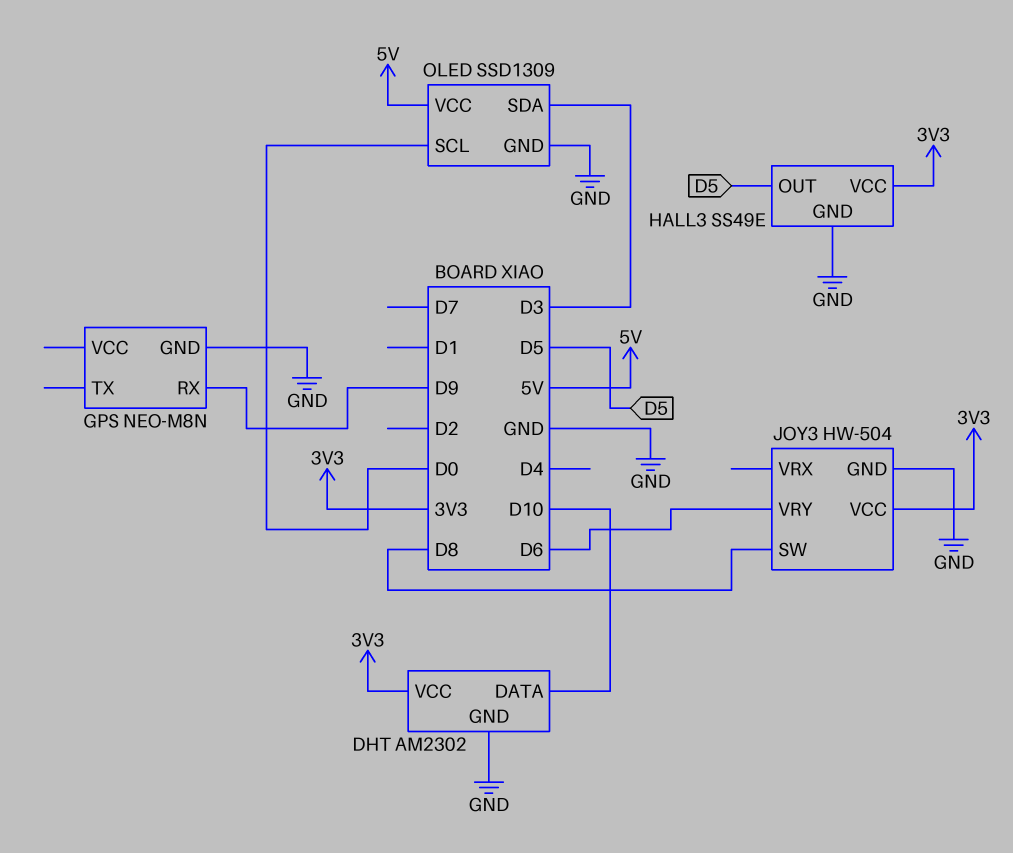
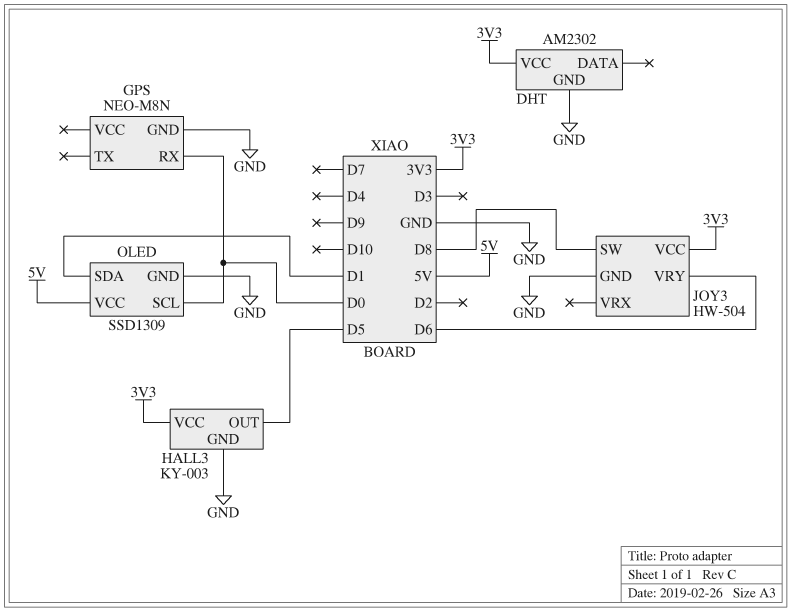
DHT pin DATA: D10 -> none
GPS pin RX: D9 -> D0
HALL3: SS49E -> KY-003
OLED pin SDA: D3 -> D1

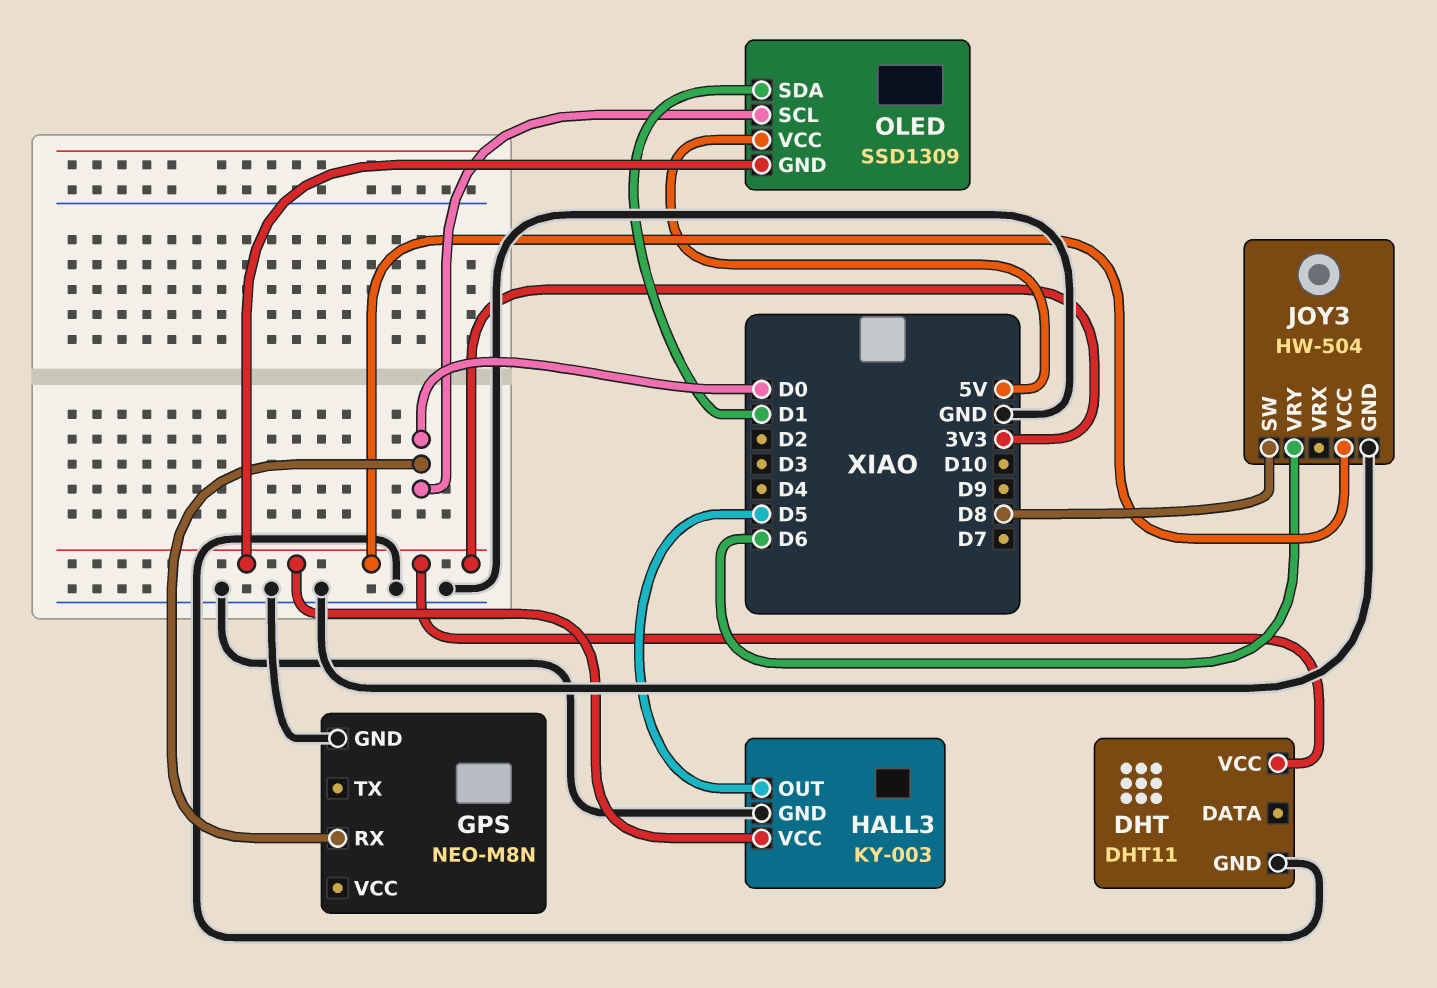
DHT: AM2302 -> DHT11
OLED pin GND: GND -> 3V3

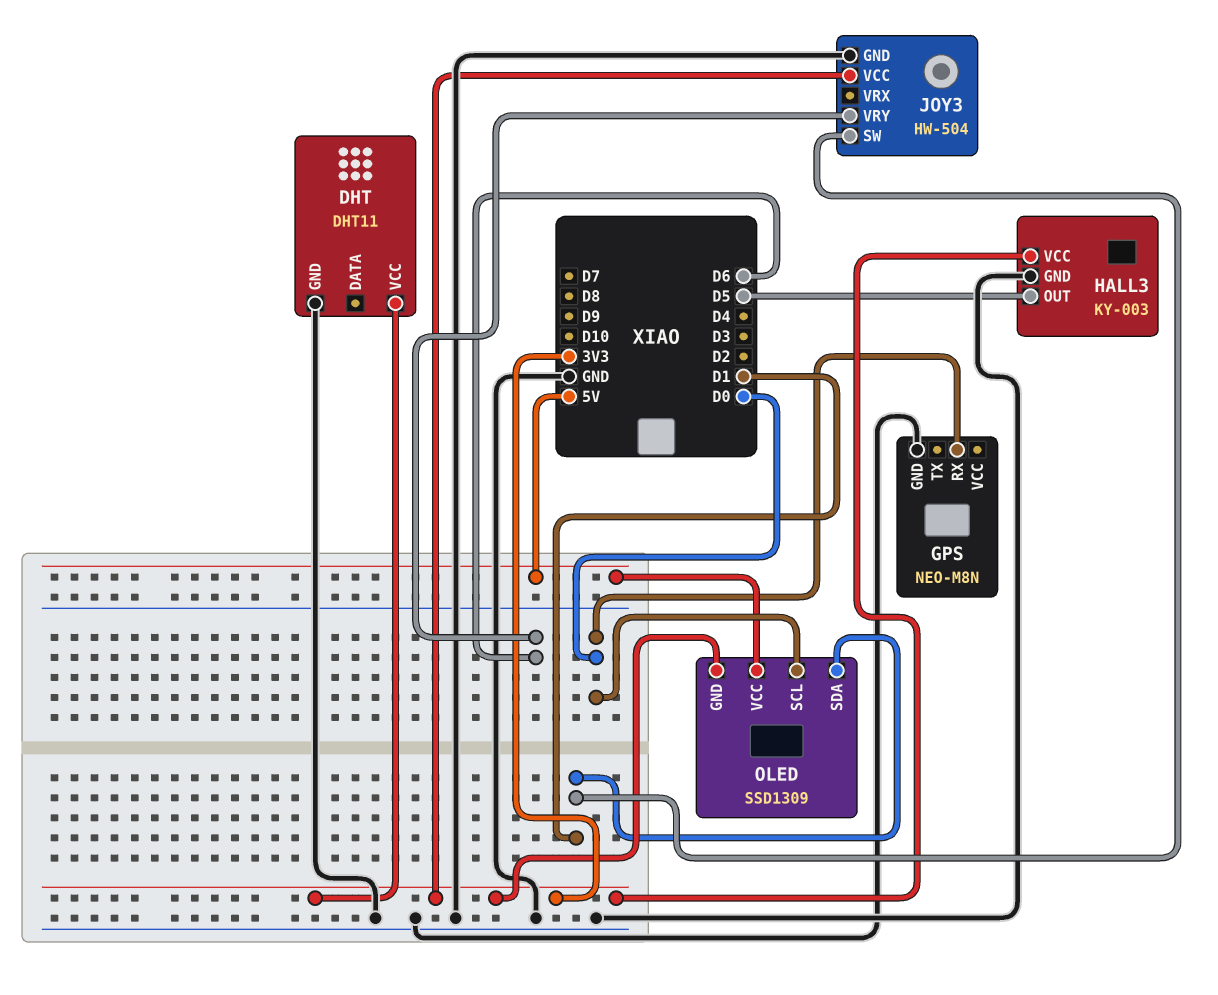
JOY3 pin SW: D8 -> D1

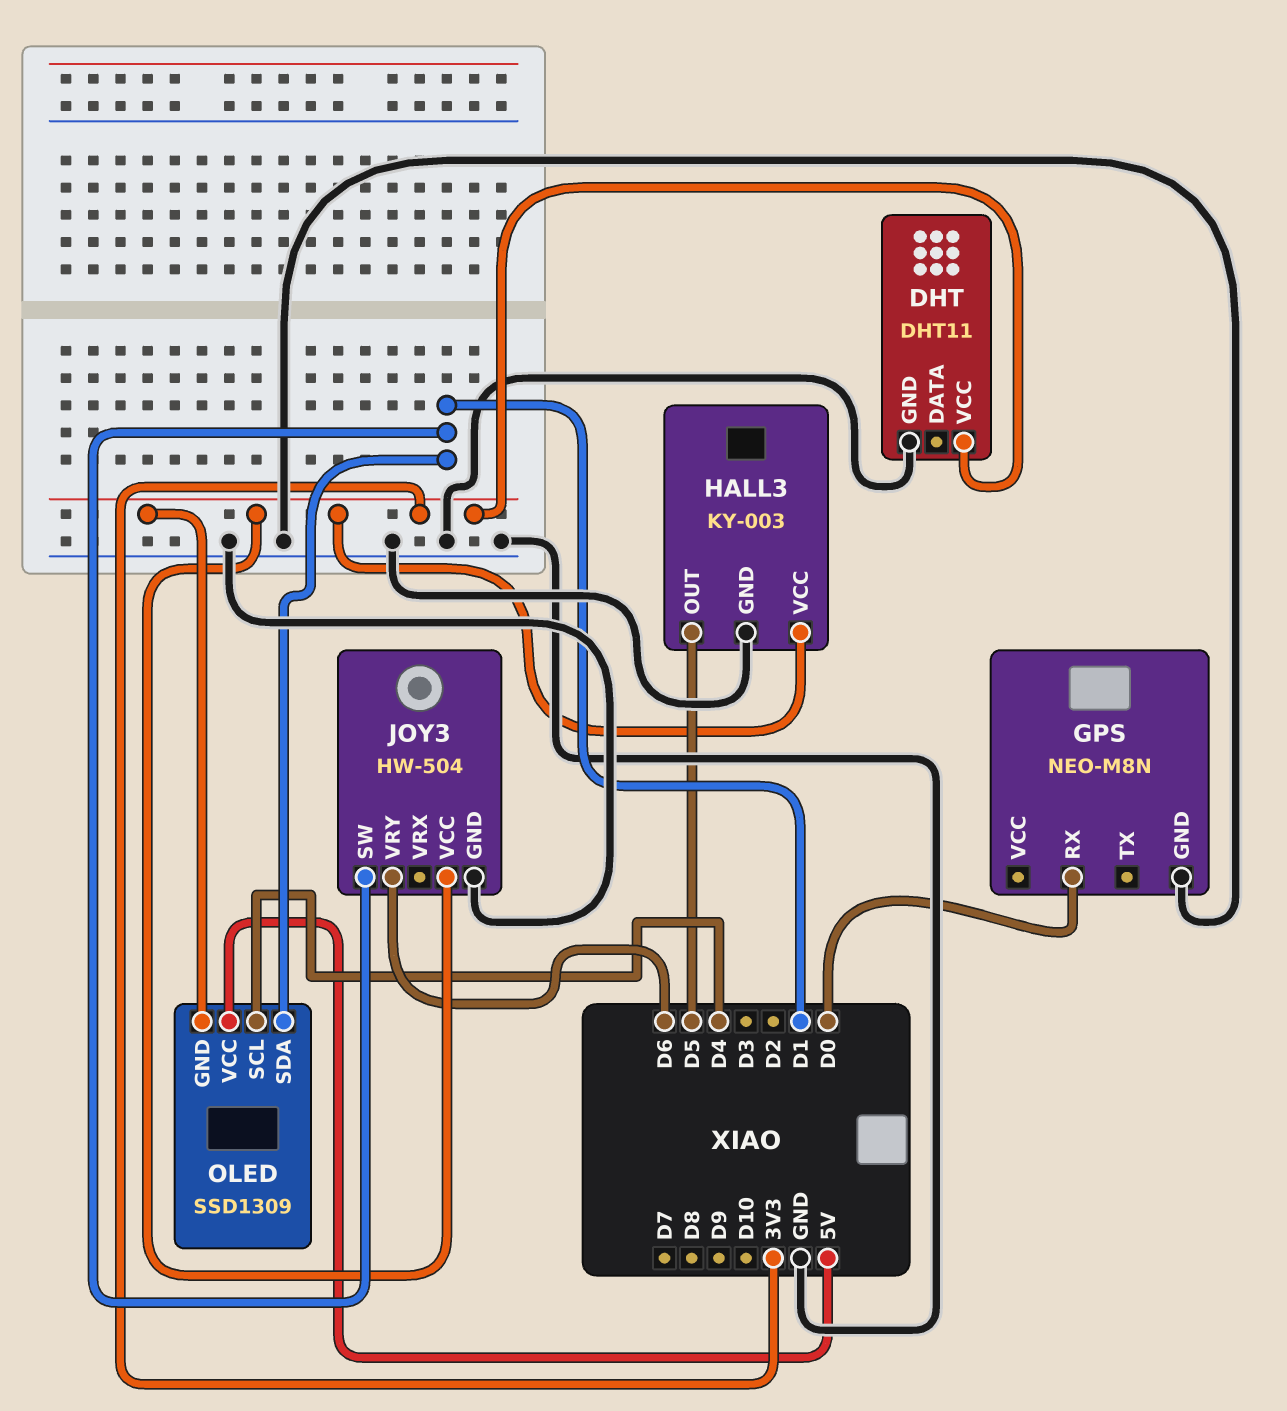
OLED pin SCL: D0 -> D4

